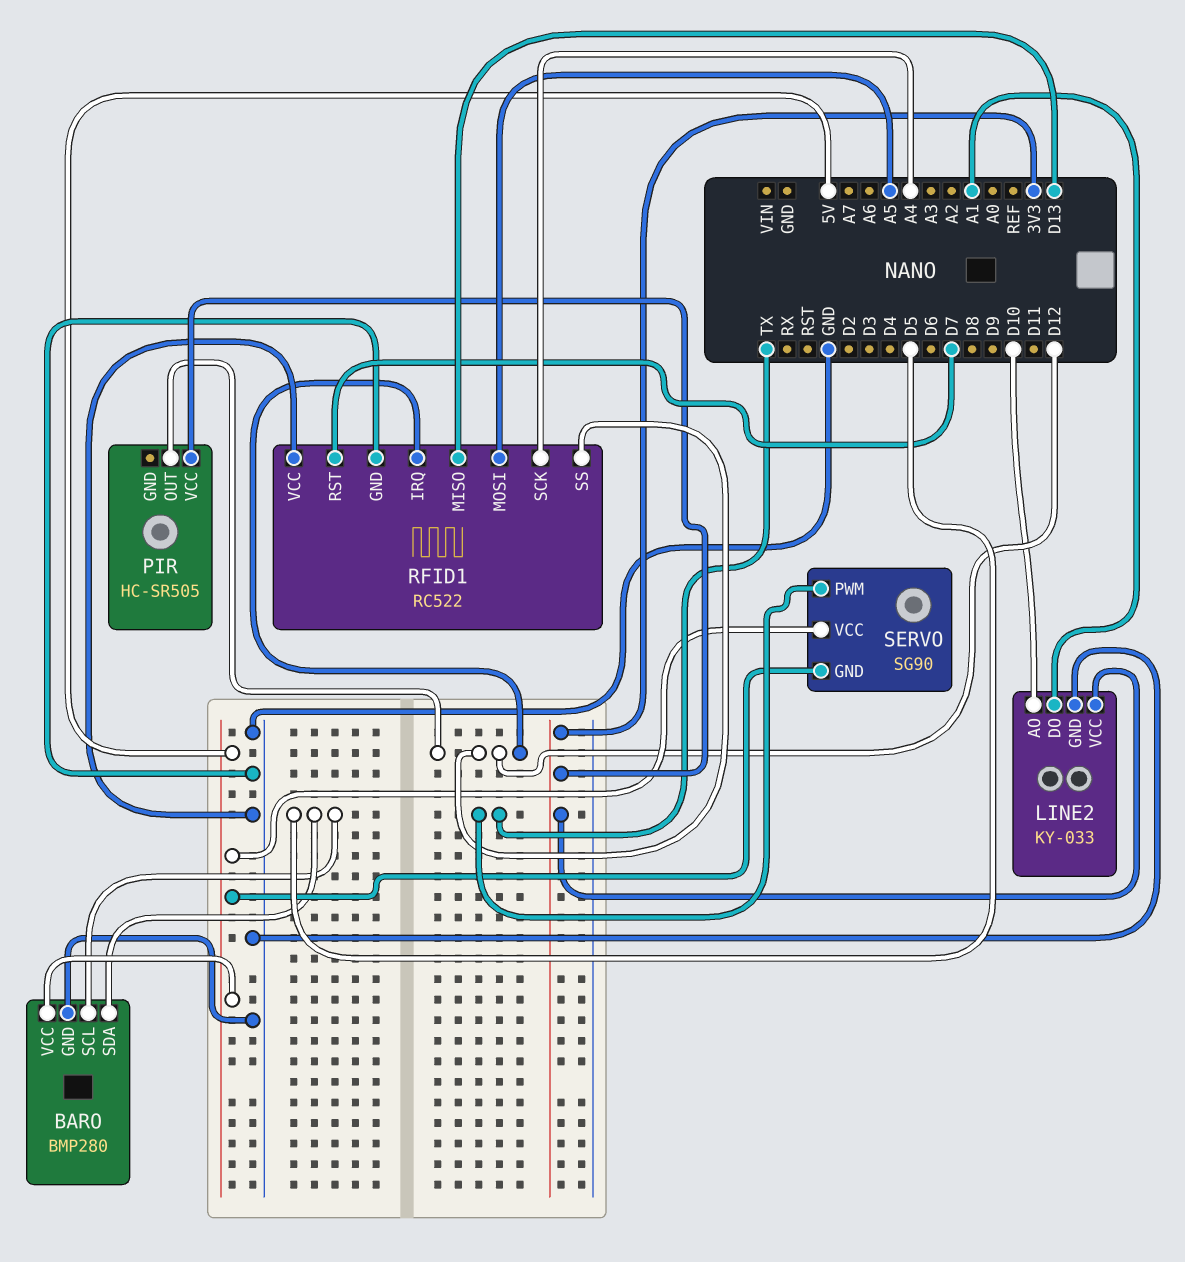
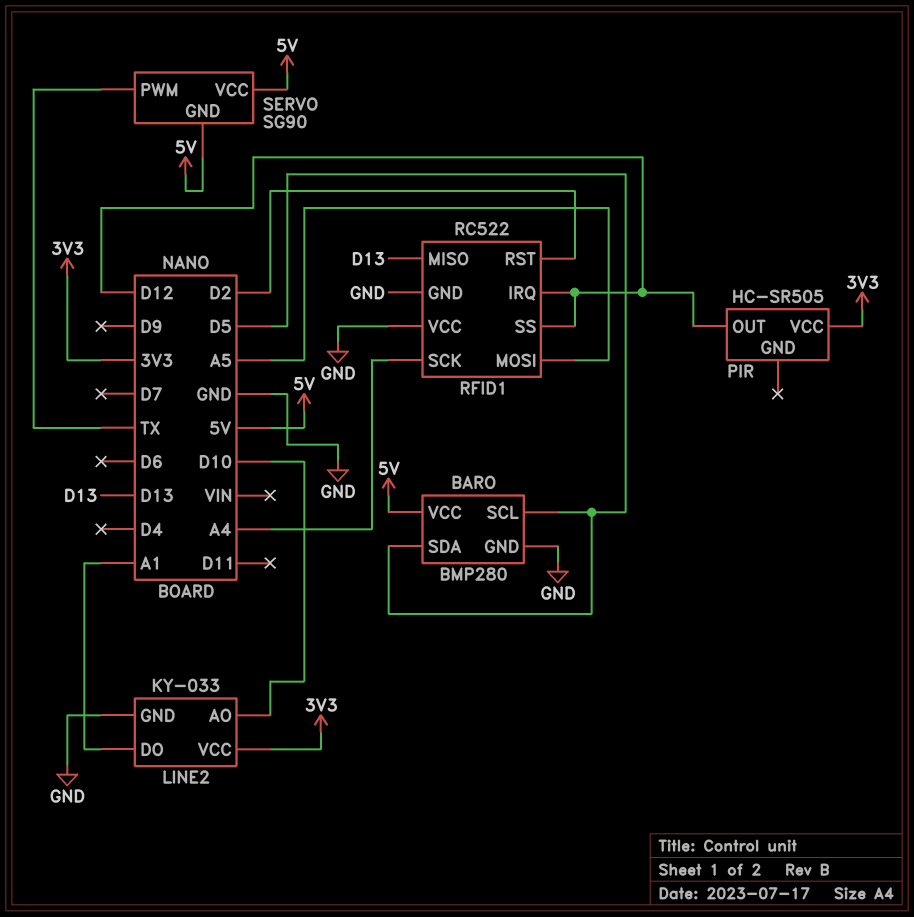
RFID1 pin RST: D7 -> D2

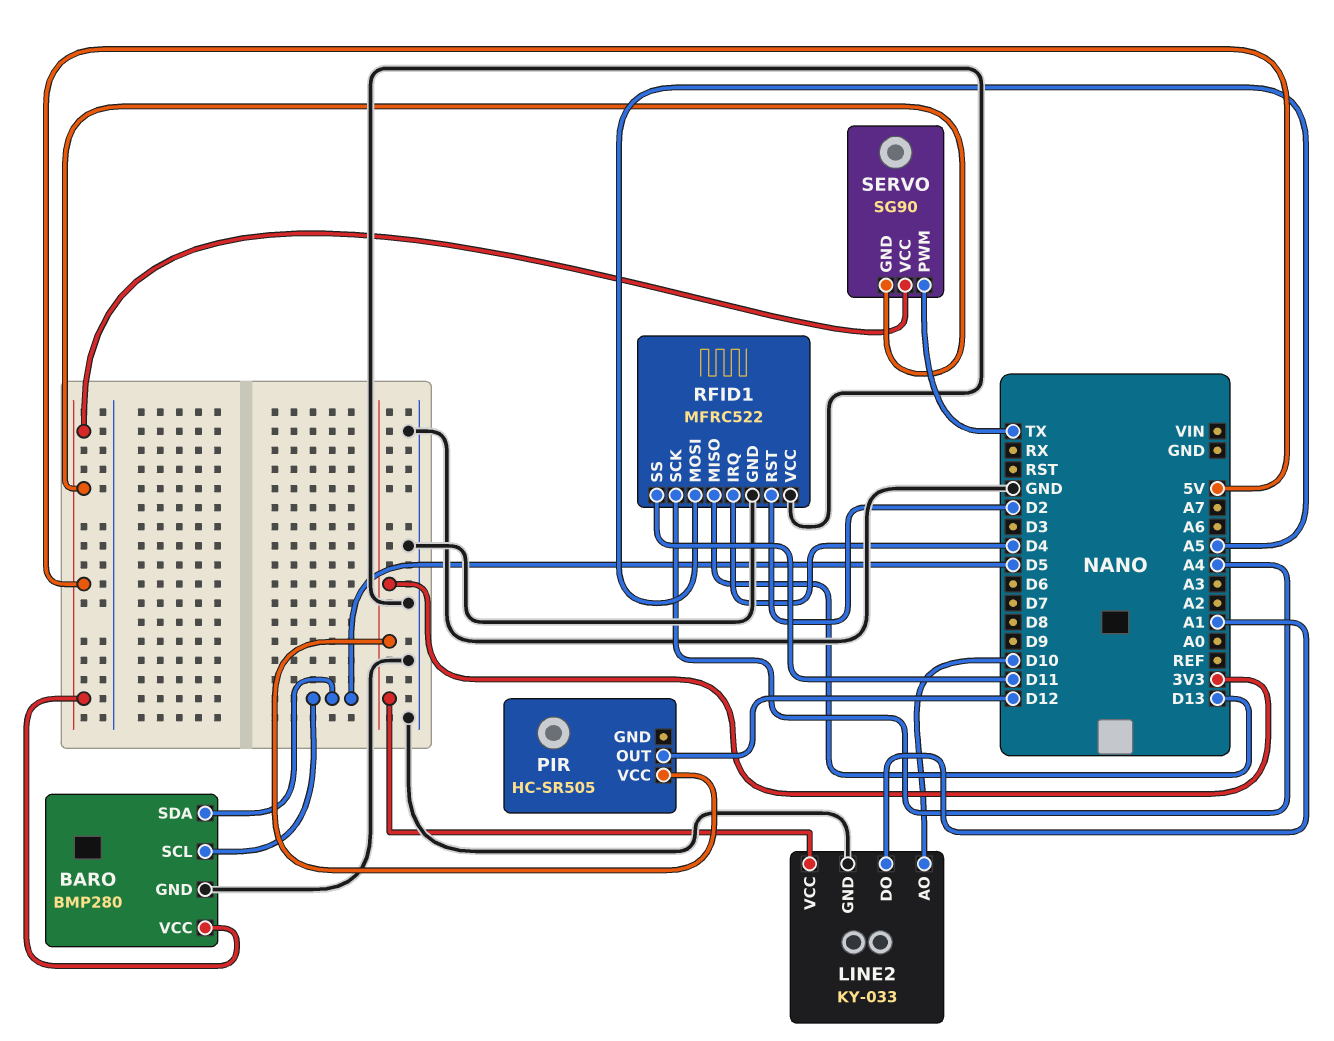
RFID1: RC522 -> MFRC522
RFID1 pin IRQ: D12 -> D4
RFID1 pin SS: D12 -> D11

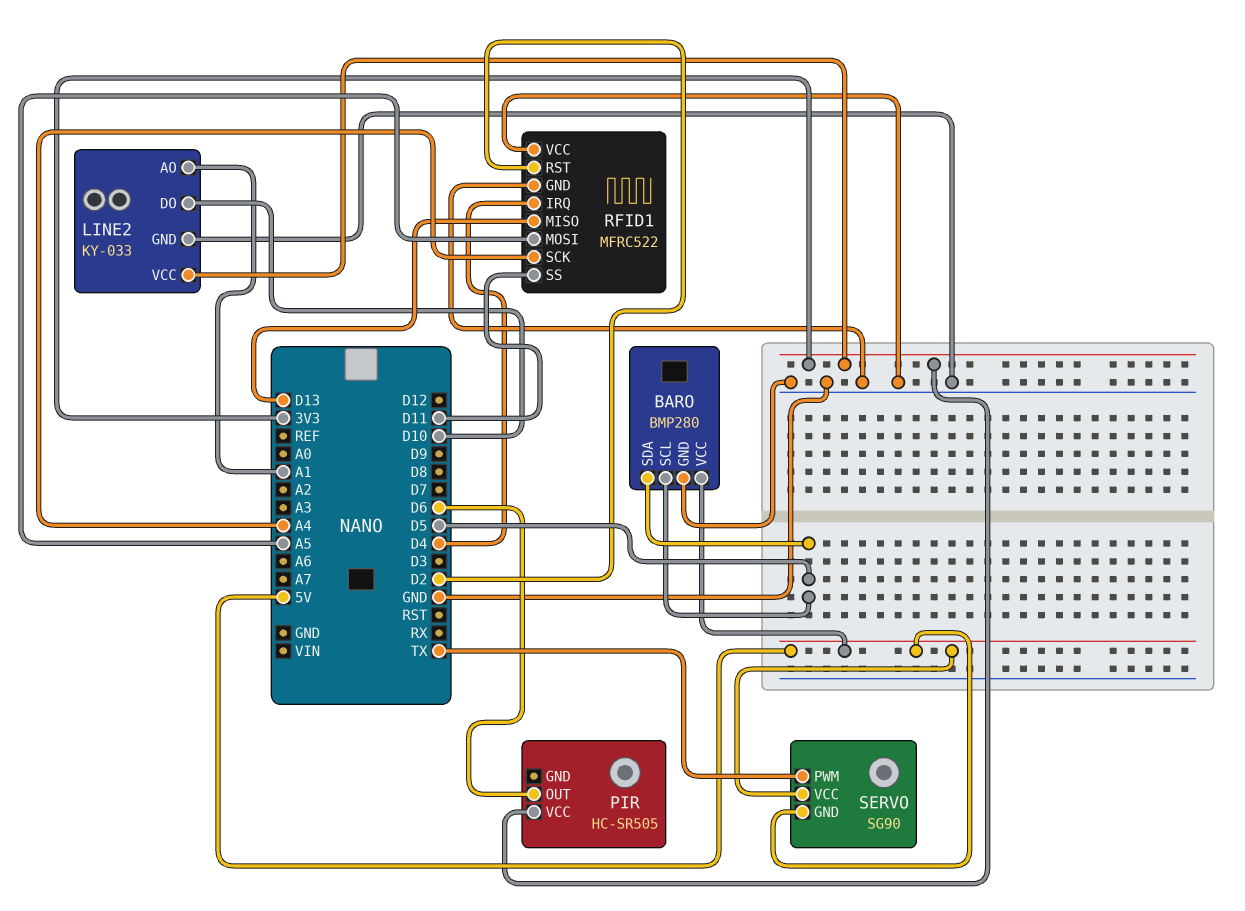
LINE2 pin AO: D10 -> A1
LINE2 pin DO: A1 -> D10
PIR pin OUT: D12 -> D6

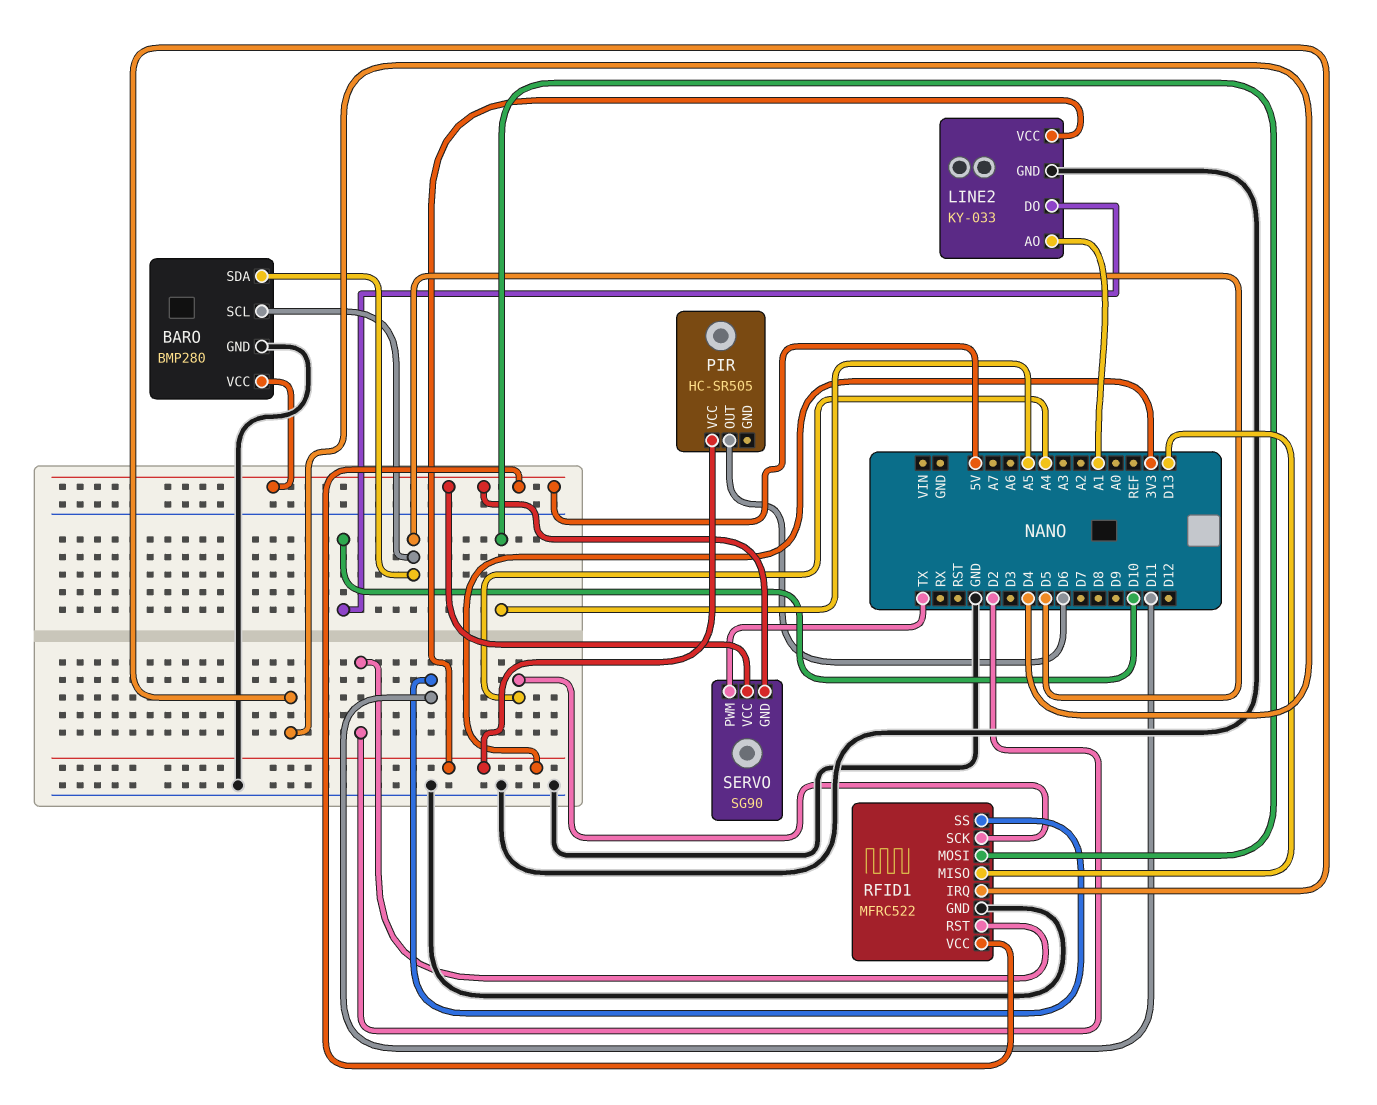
RFID1 pin VCC: GND -> 5V

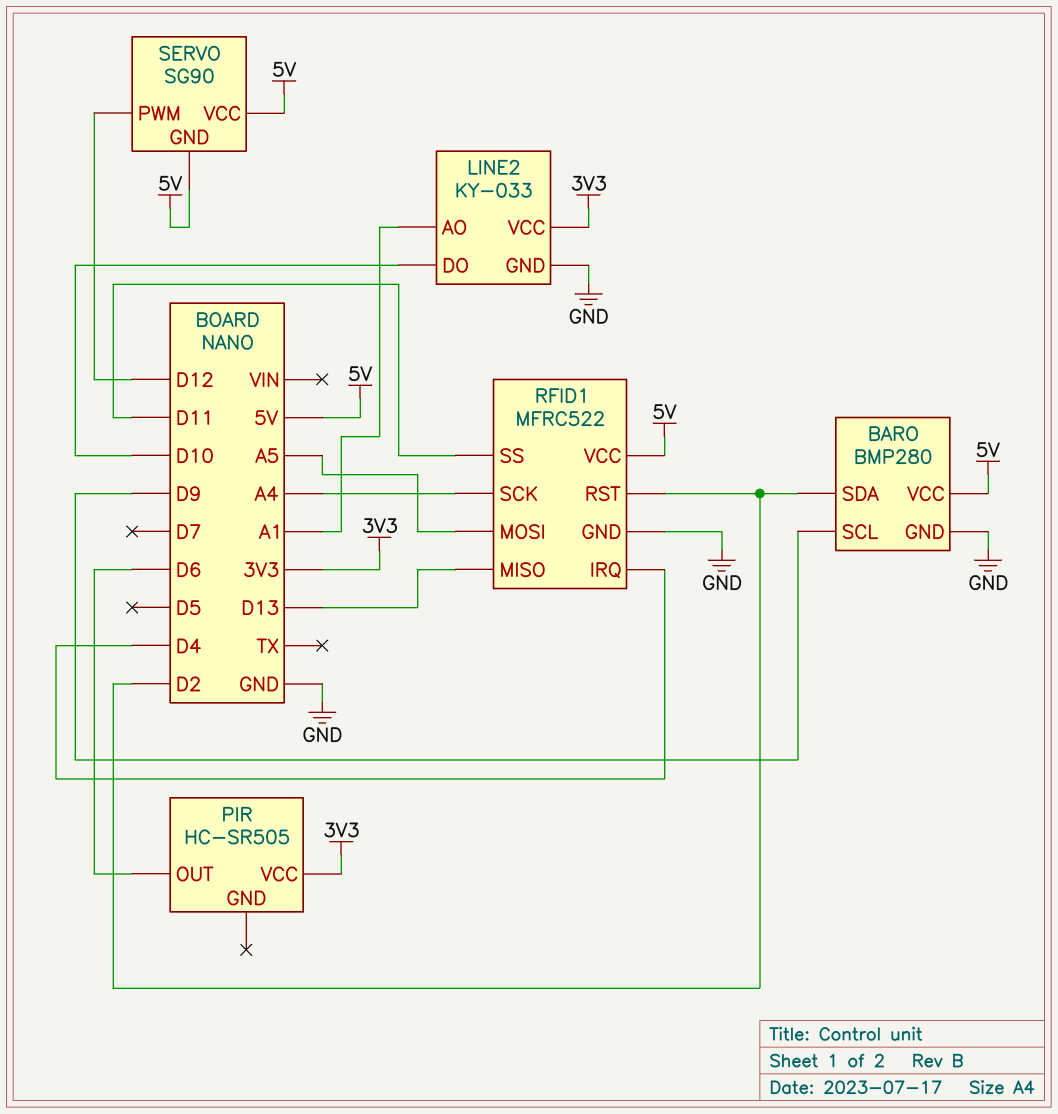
BARO pin SCL: D5 -> D9
BARO pin SDA: D5 -> D2
SERVO pin PWM: TX -> D12

